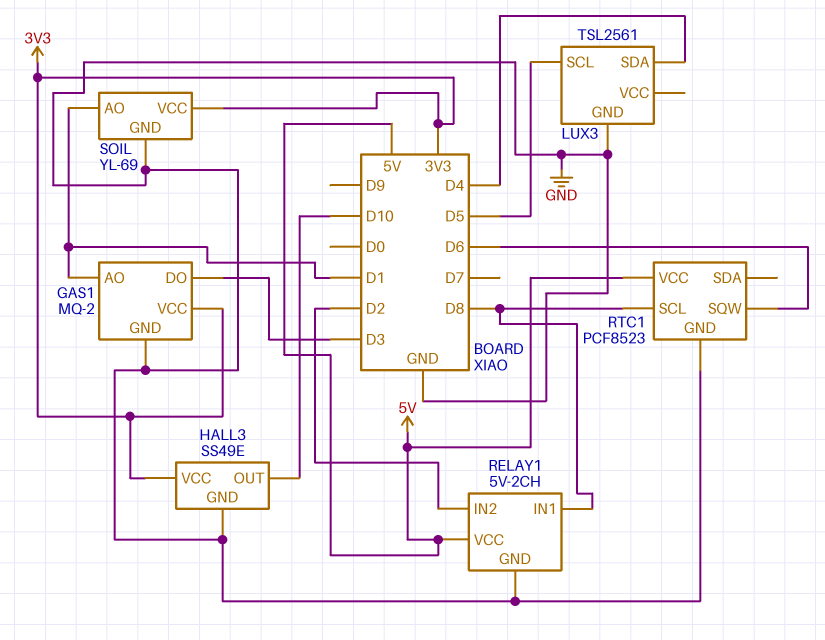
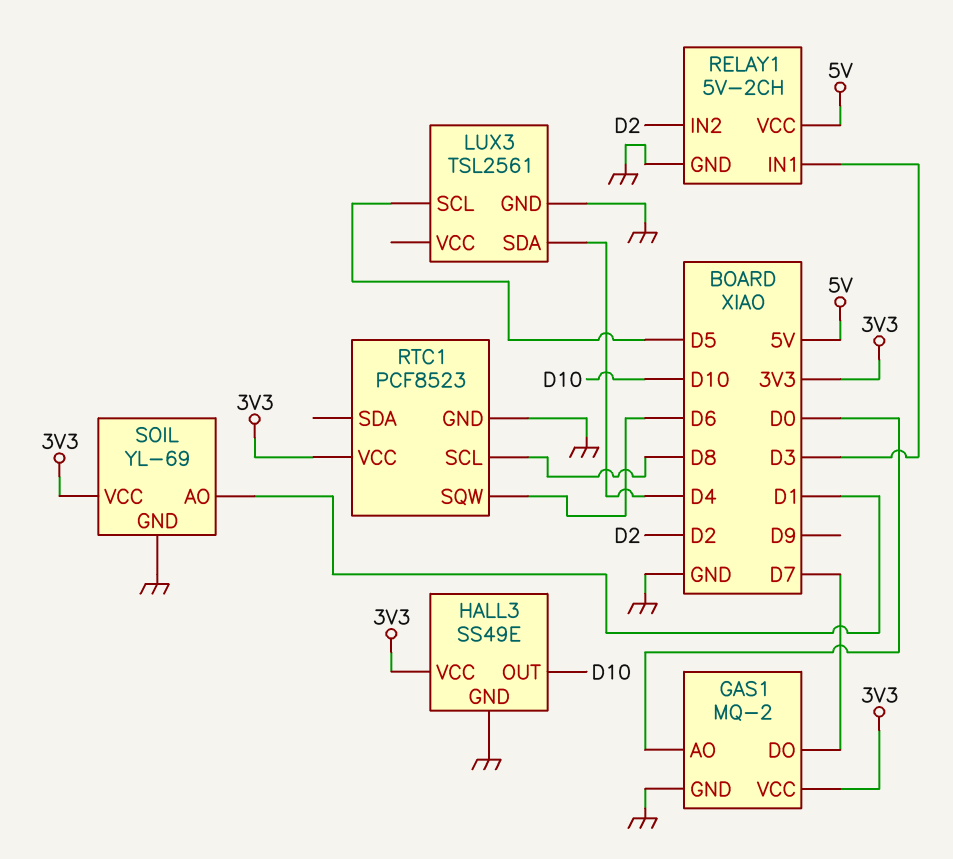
GAS1 pin AO: D1 -> D0
GAS1 pin DO: D3 -> D7
RELAY1 pin IN1: D8 -> D3
RTC1 pin VCC: 5V -> 3V3

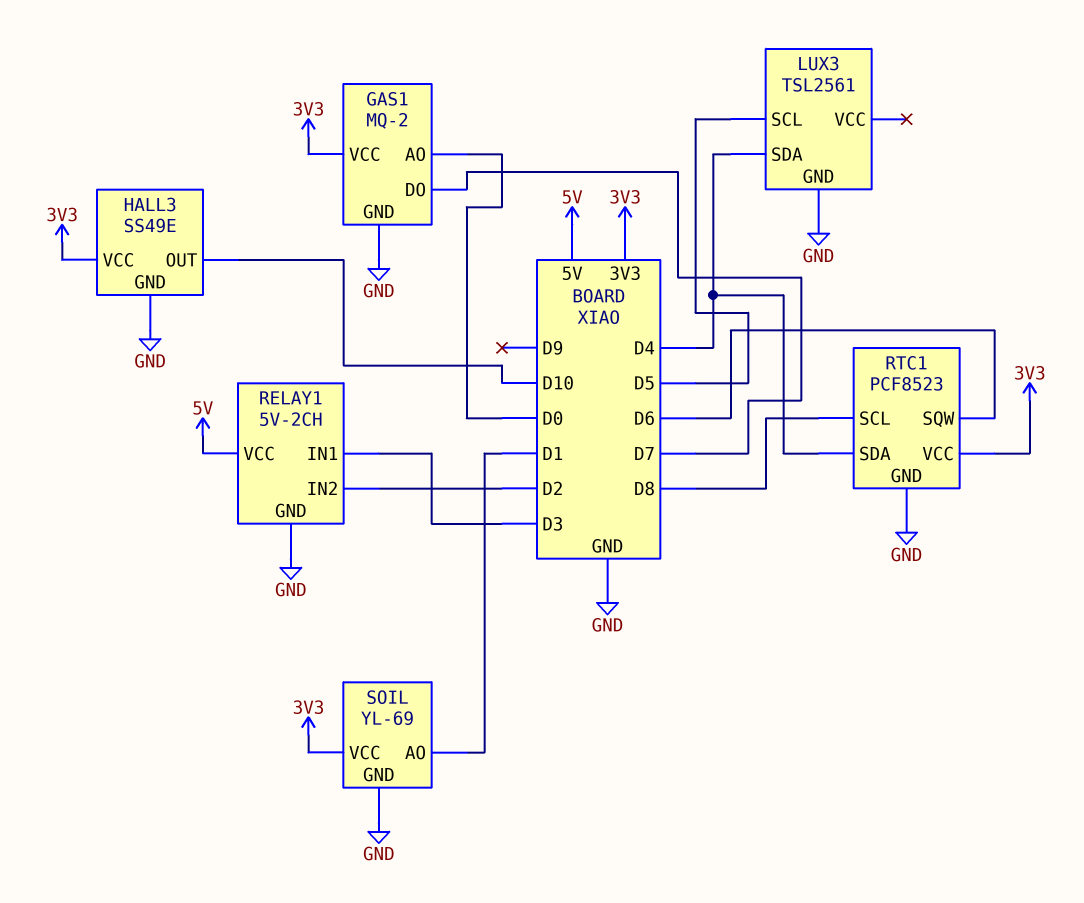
RTC1 pin SDA: none -> D4

